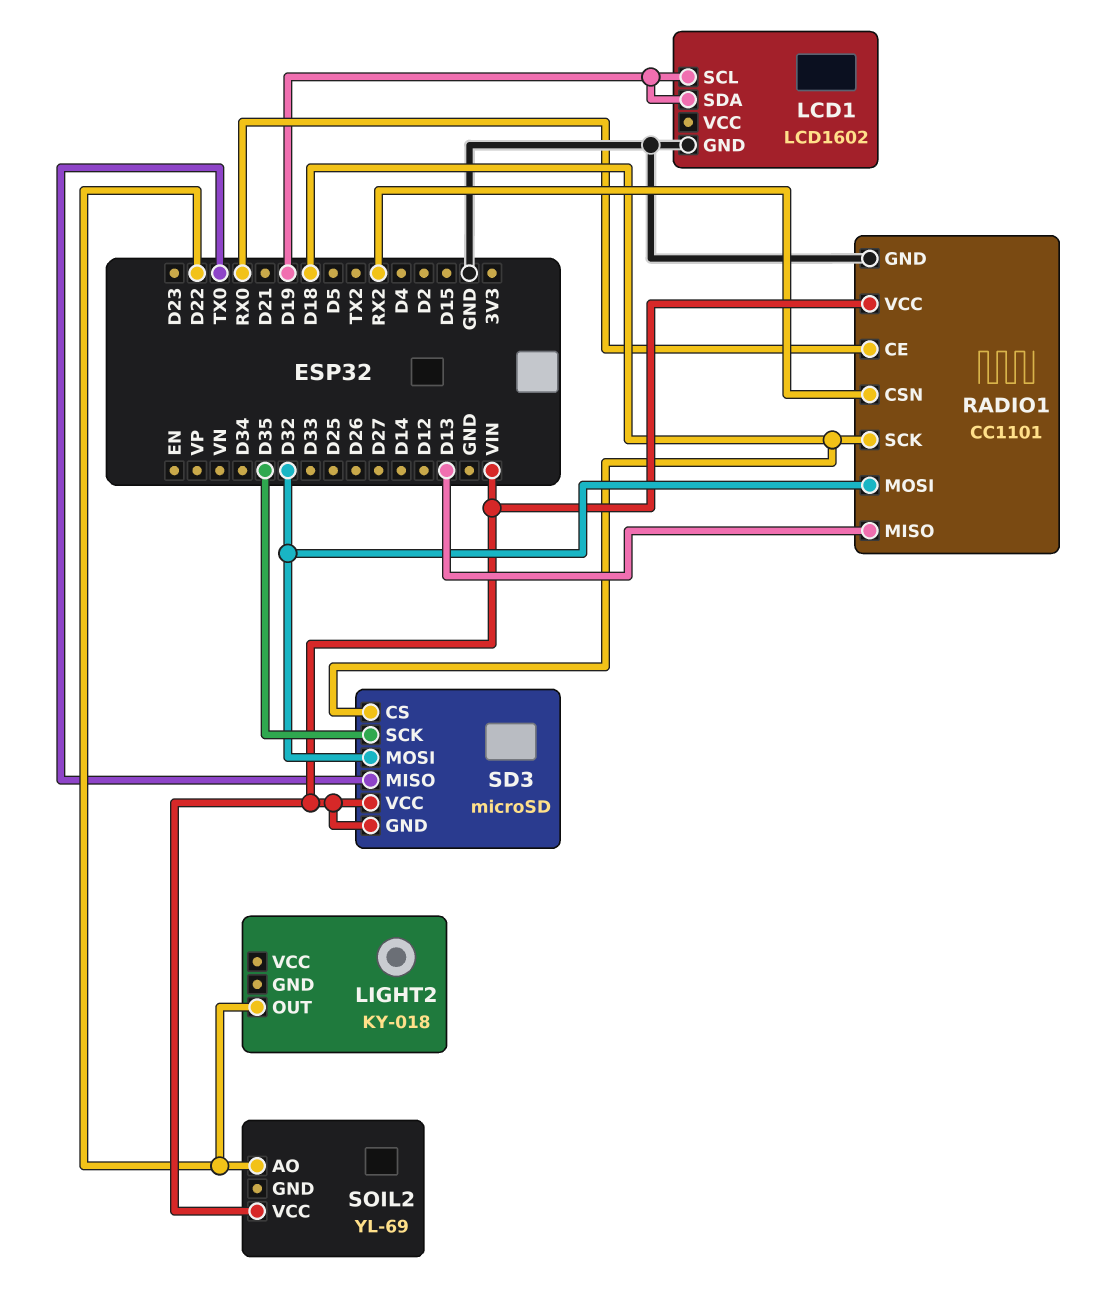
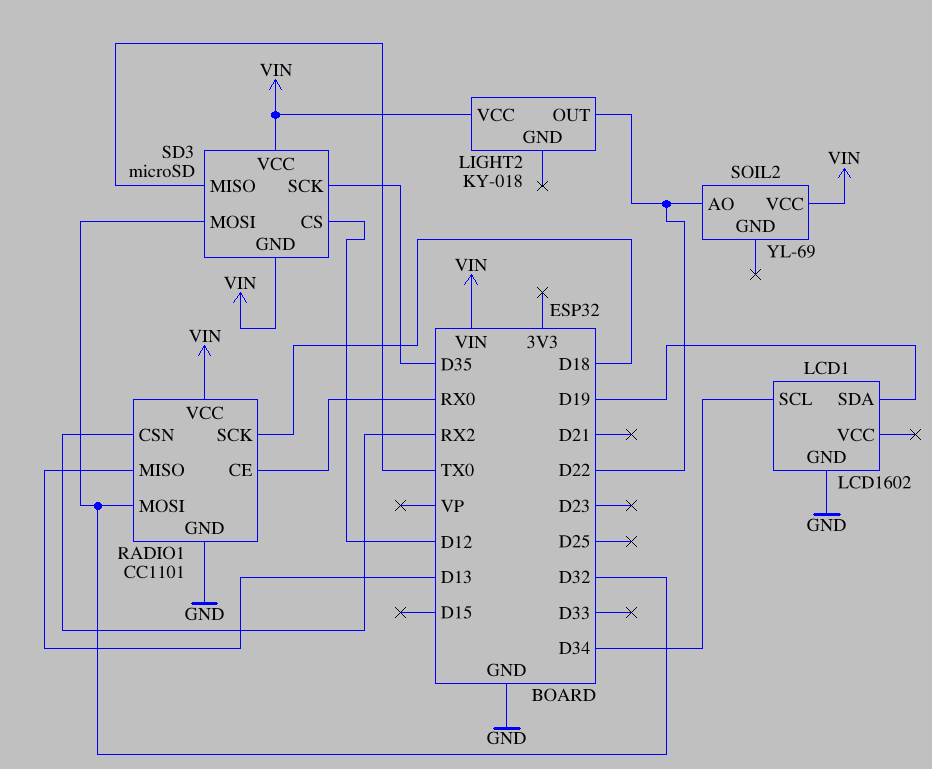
LCD1 pin SCL: D19 -> D34
LIGHT2 pin VCC: none -> VIN
SD3 pin CS: D18 -> D12

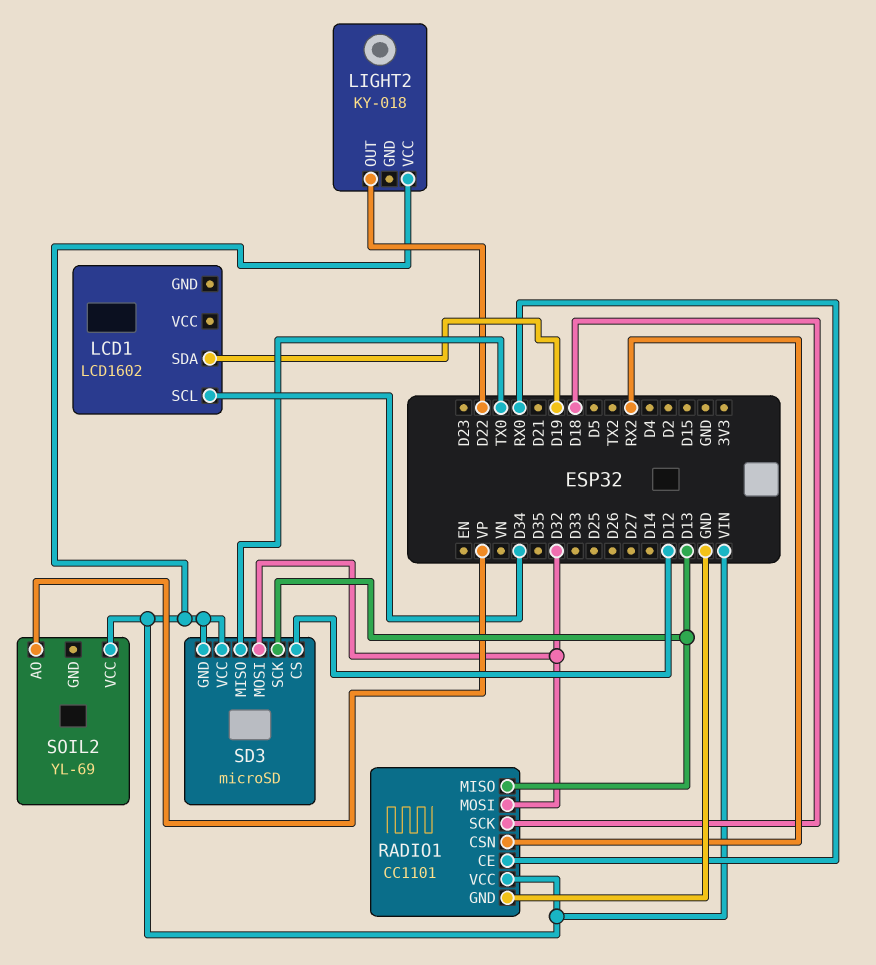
LCD1 pin GND: GND -> none
SD3 pin SCK: D35 -> D13
SOIL2 pin AO: D22 -> VP

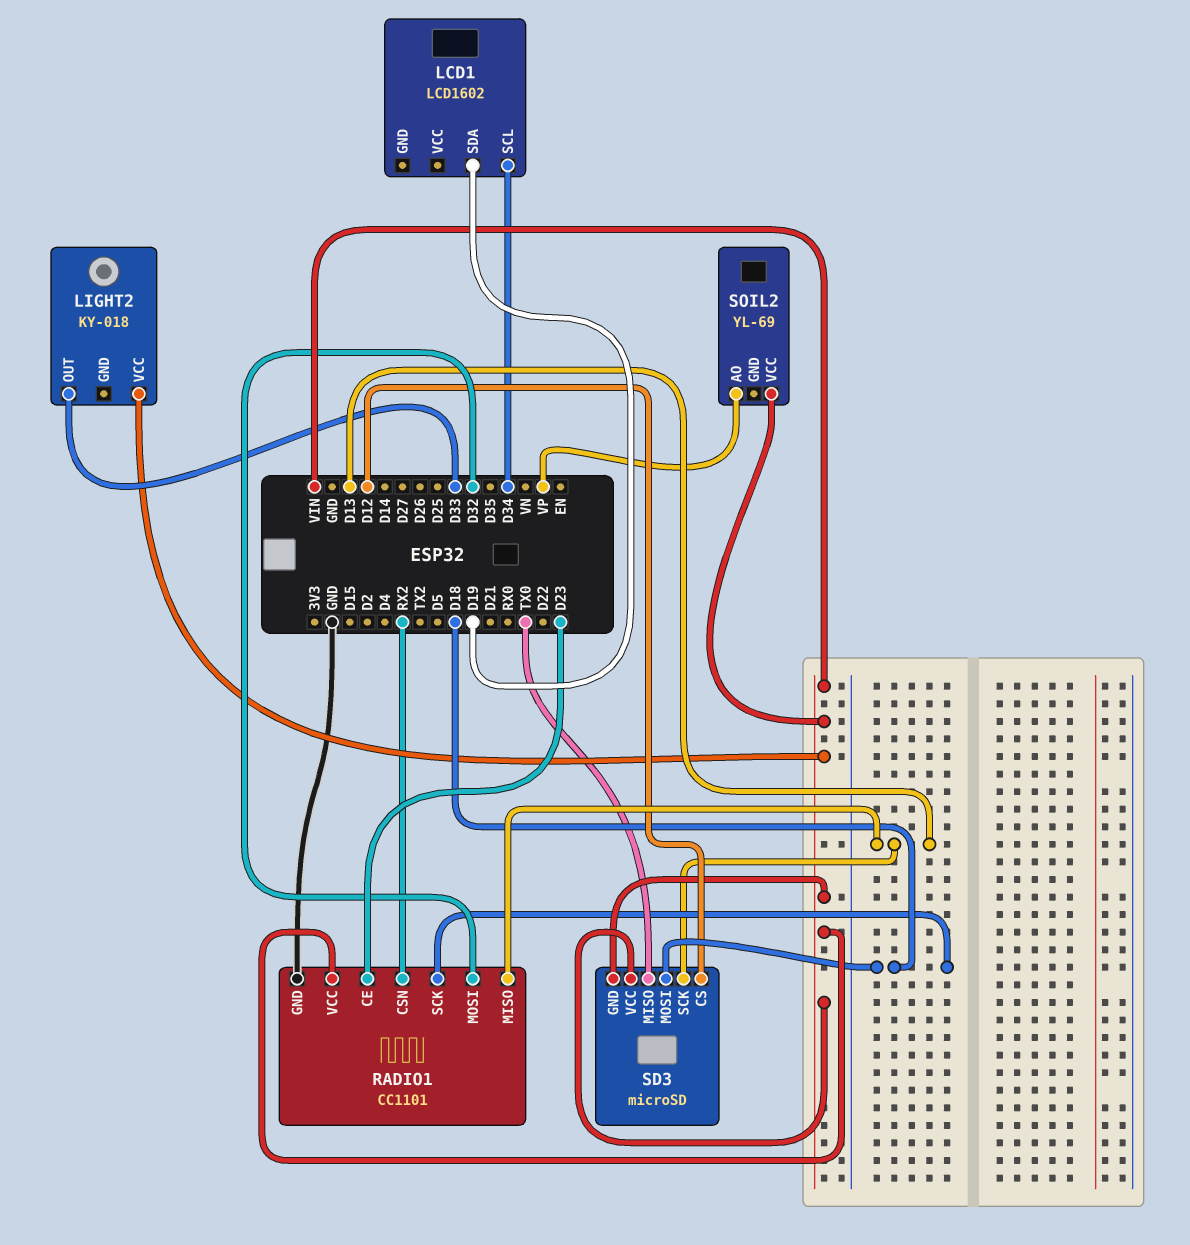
LIGHT2 pin OUT: D22 -> D33
RADIO1 pin CE: RX0 -> D23
SD3 pin MOSI: D32 -> D18

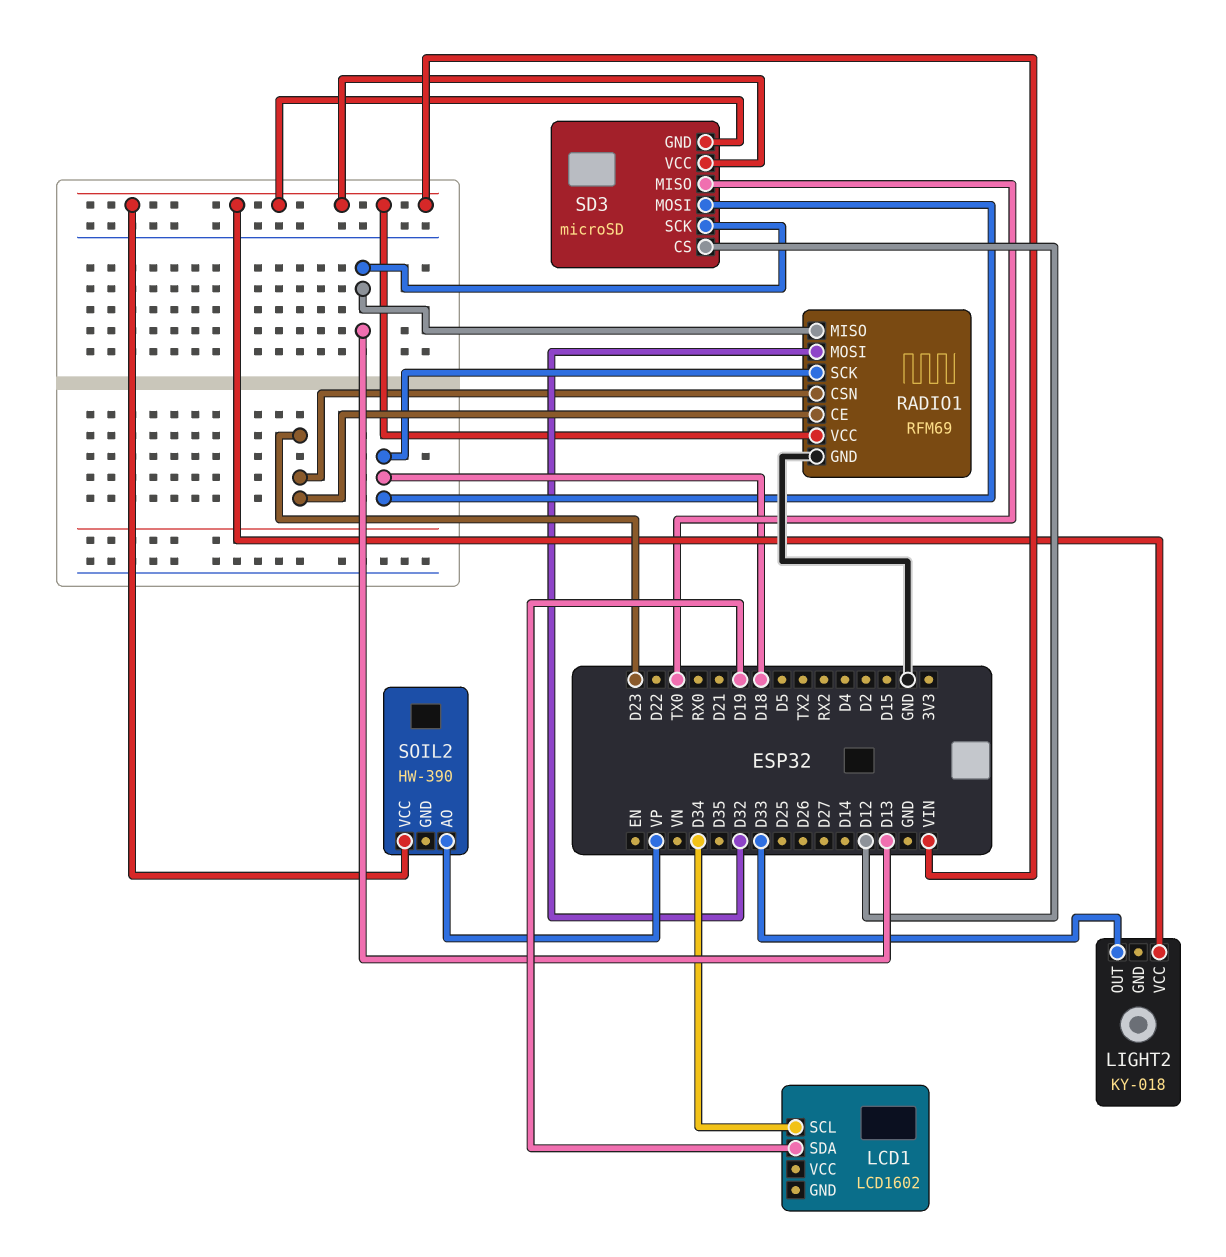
RADIO1: CC1101 -> RFM69
RADIO1 pin CSN: RX2 -> D23
SOIL2: YL-69 -> HW-390

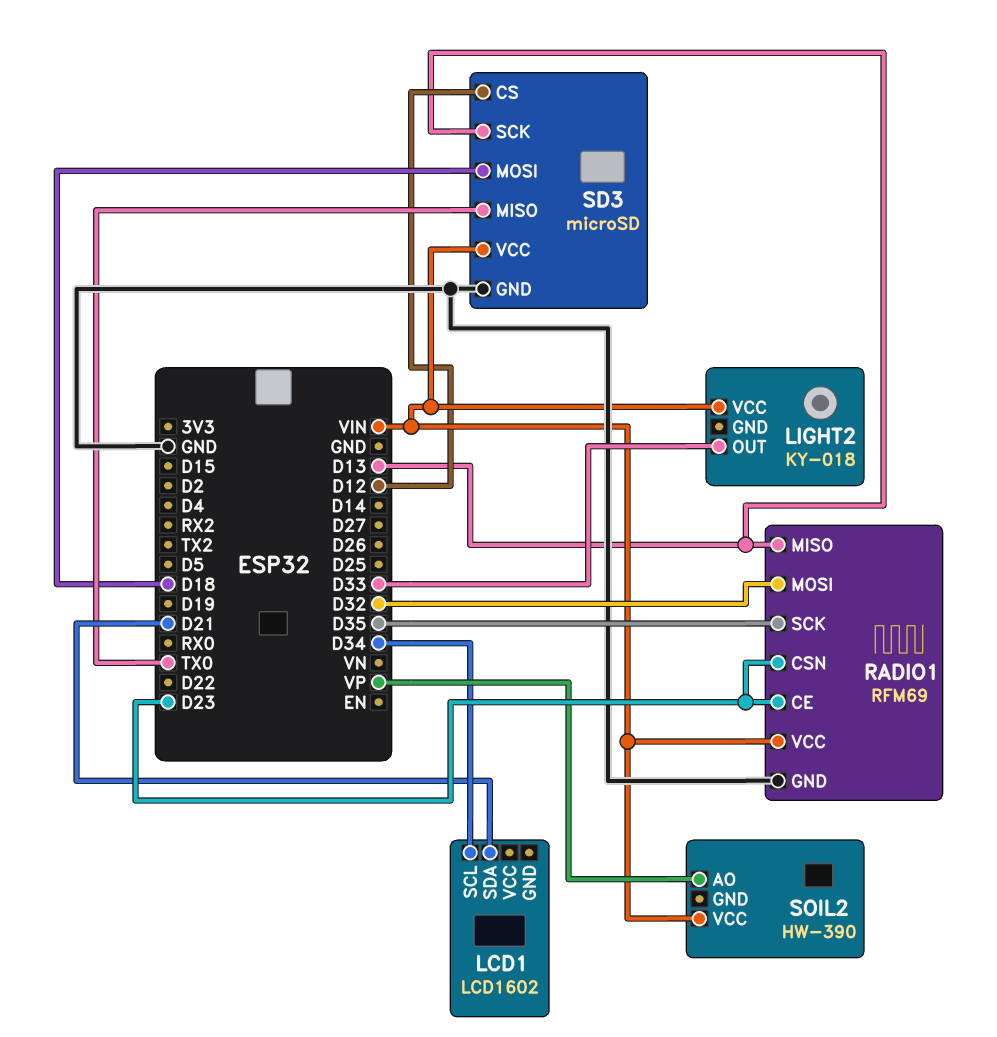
LCD1 pin SDA: D19 -> D21
RADIO1 pin SCK: D18 -> D35
SD3 pin GND: VIN -> GND

